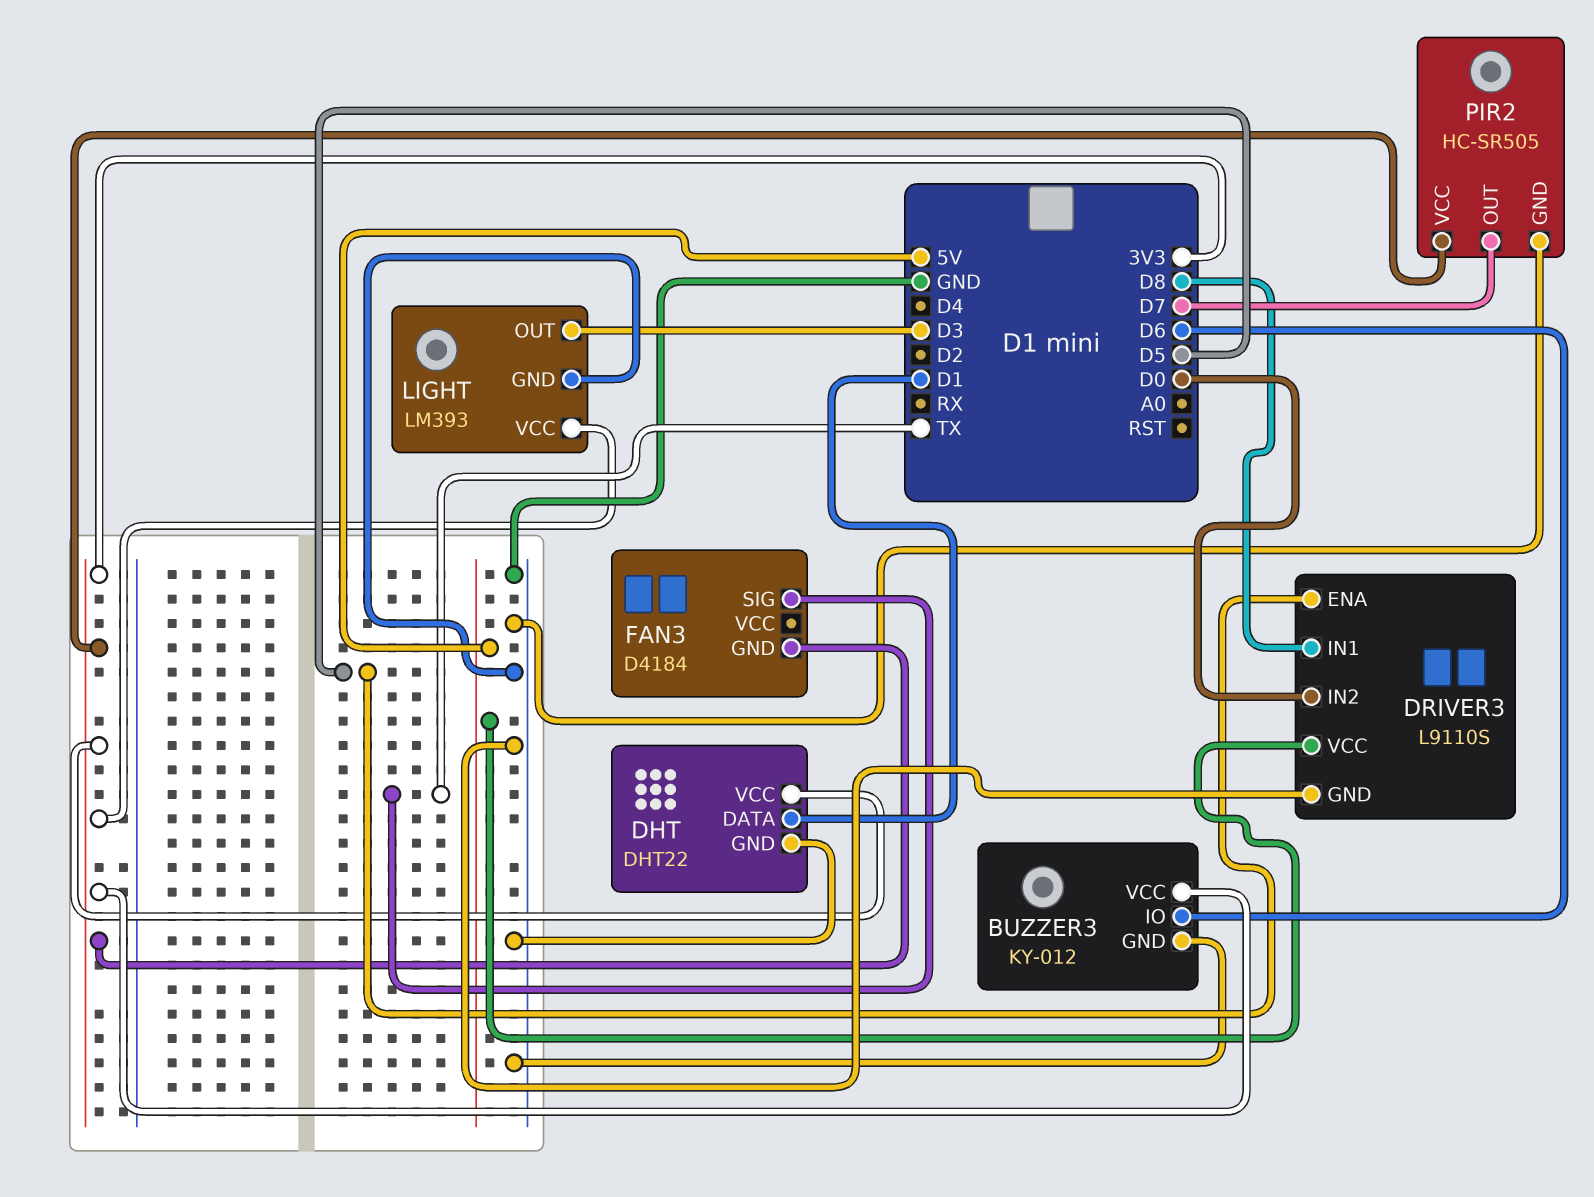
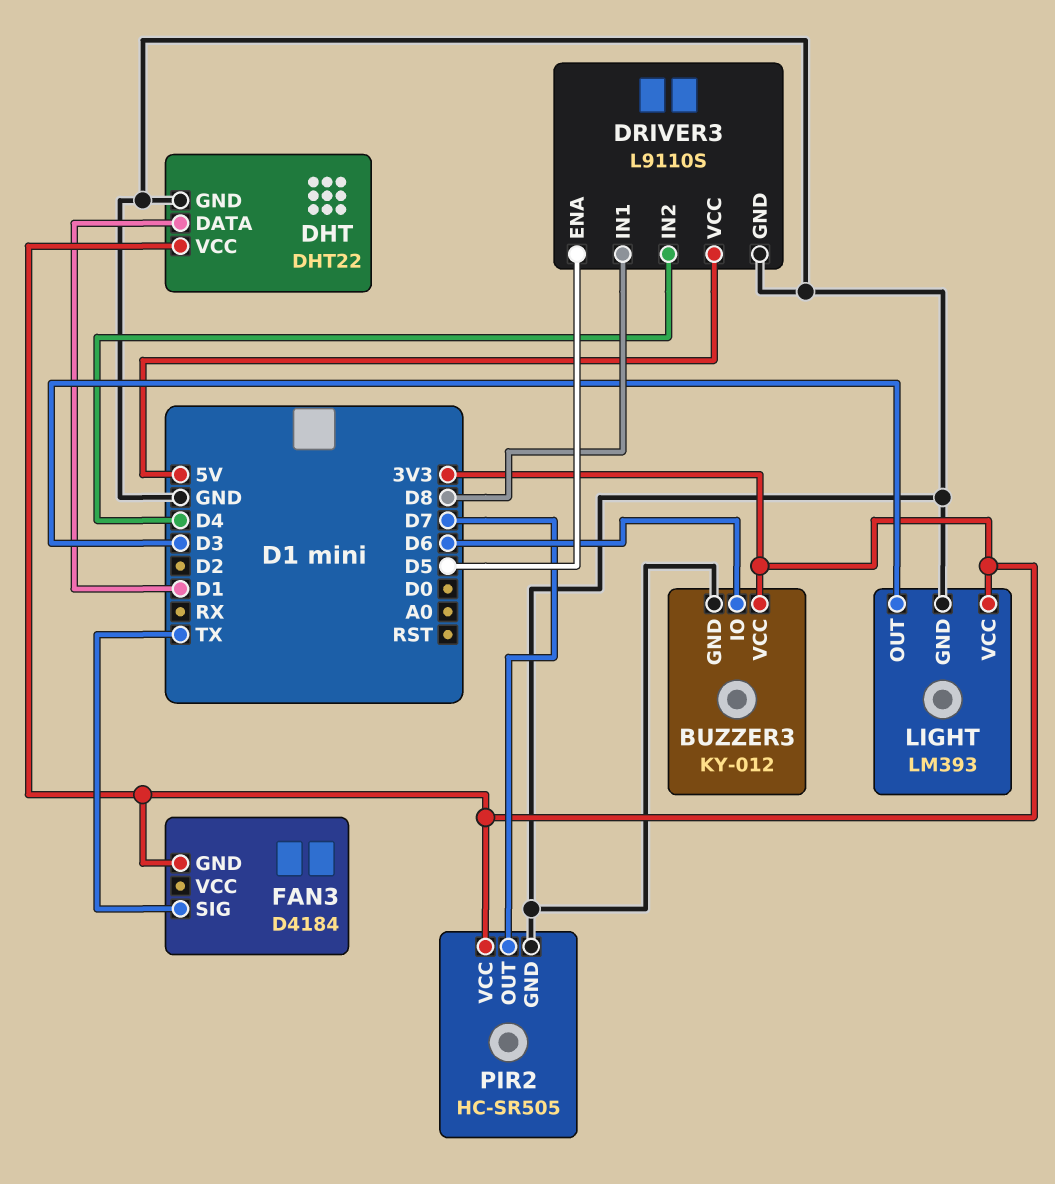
DRIVER3 pin IN2: D0 -> D4

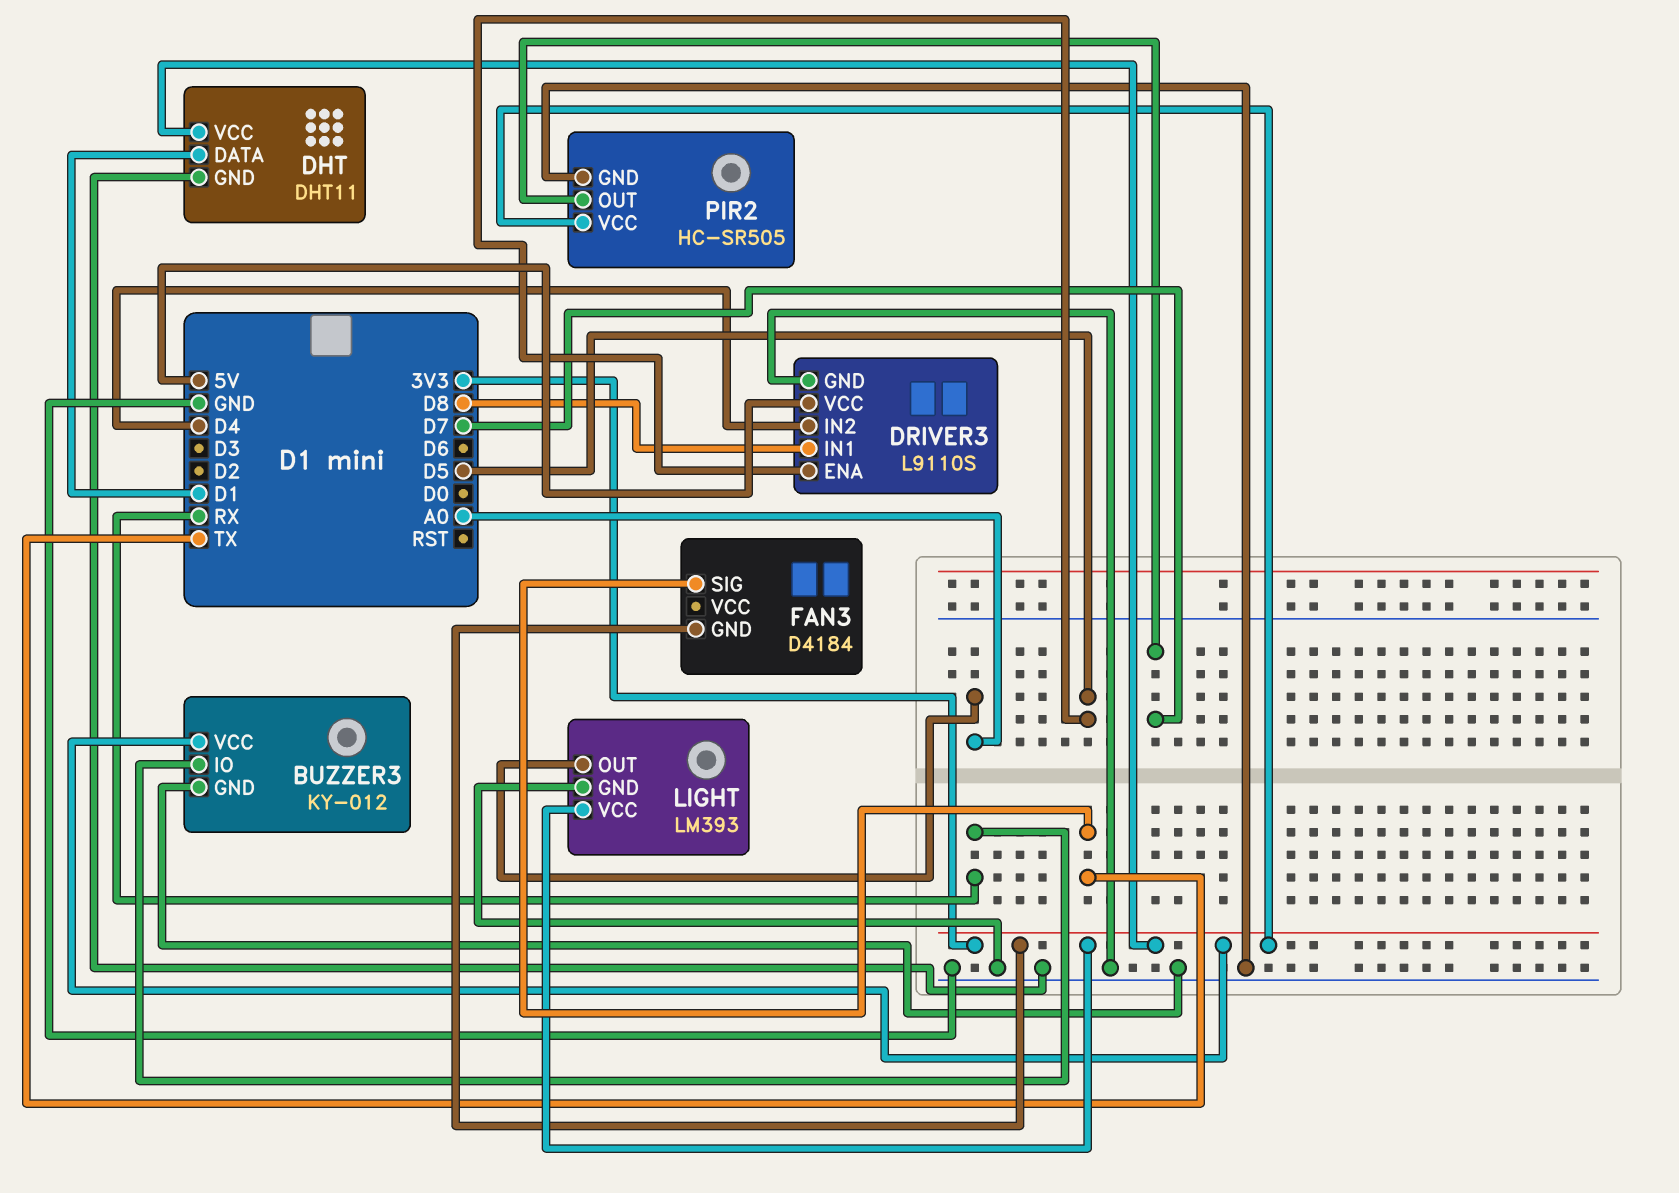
BUZZER3 pin IO: D6 -> RX
DHT: DHT22 -> DHT11
LIGHT pin OUT: D3 -> A0

